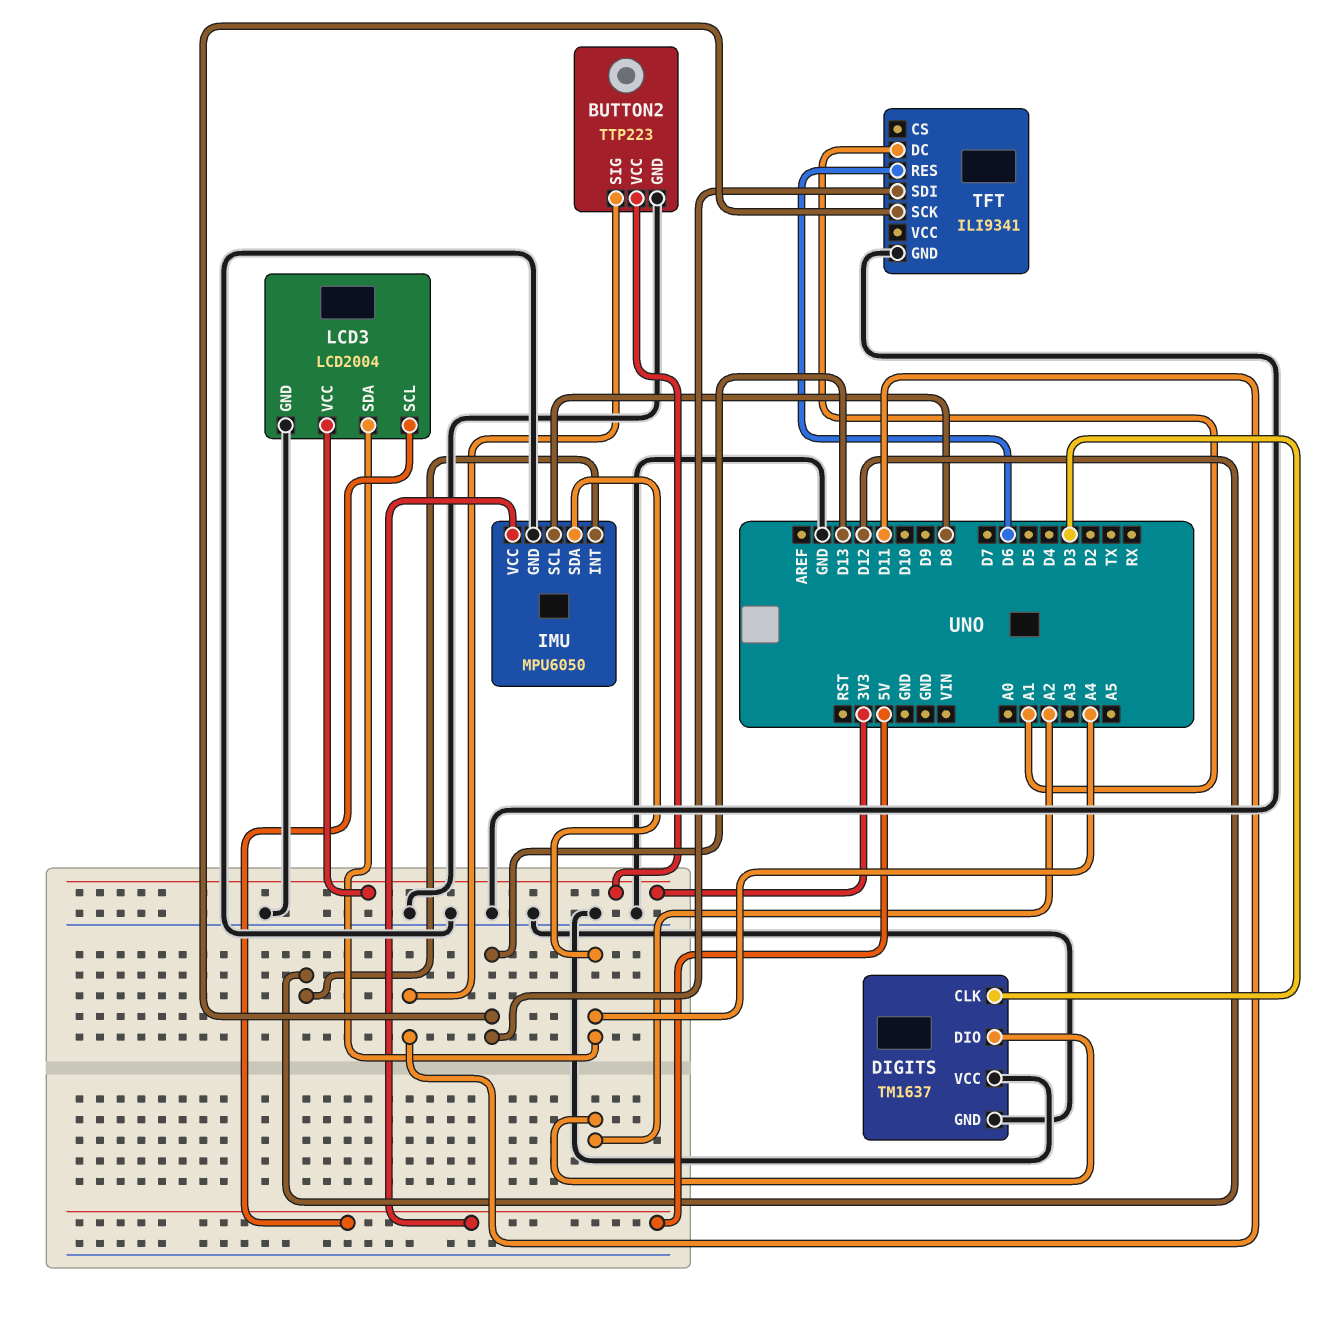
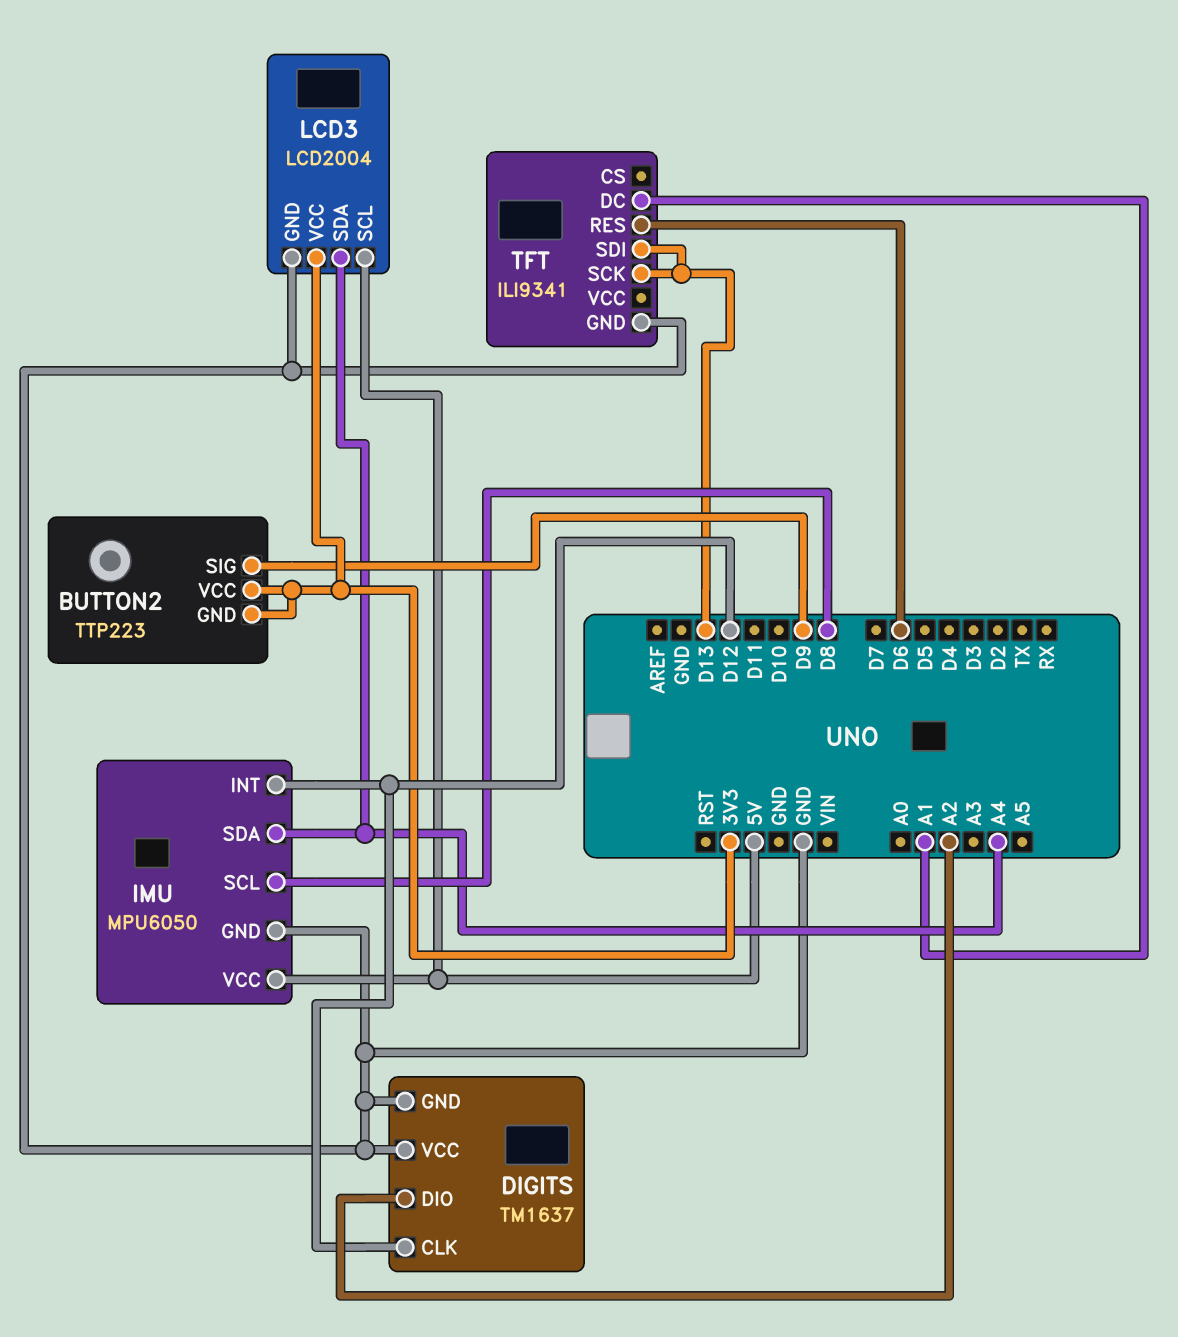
BUTTON2 pin GND: GND -> 3V3
BUTTON2 pin SIG: D11 -> D9
DIGITS pin CLK: D3 -> D12

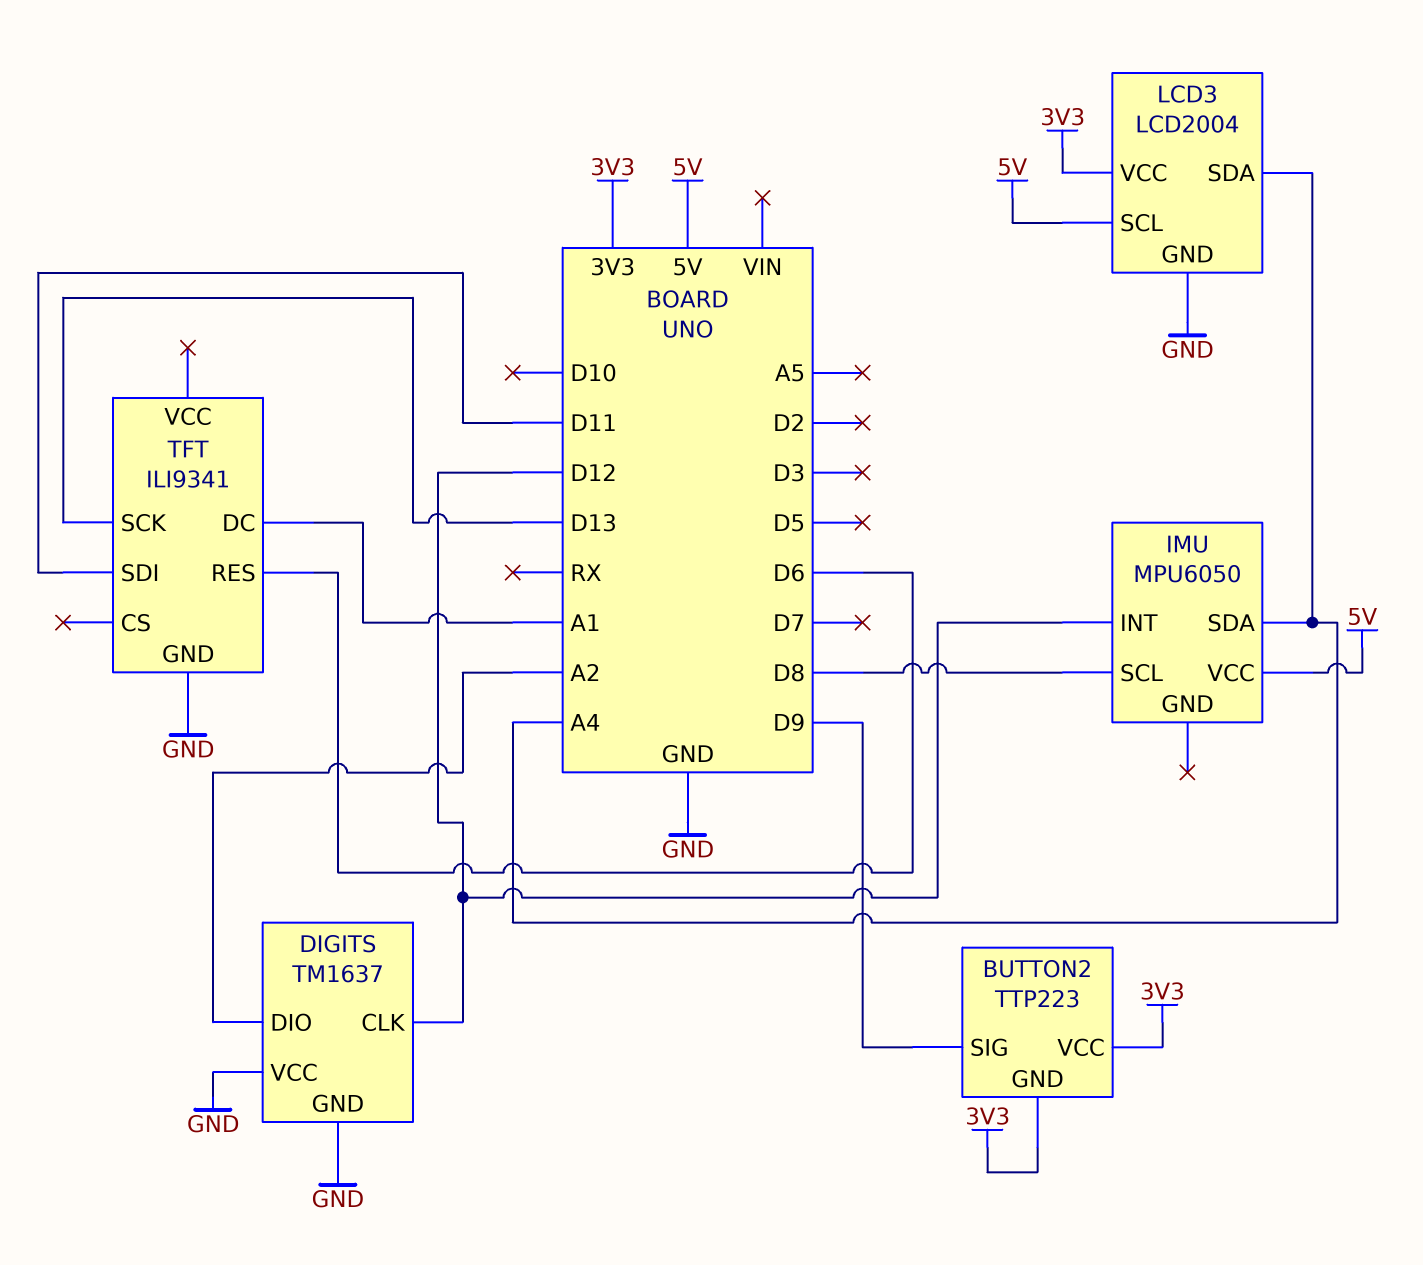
IMU pin GND: GND -> none
TFT pin SDI: D13 -> D11

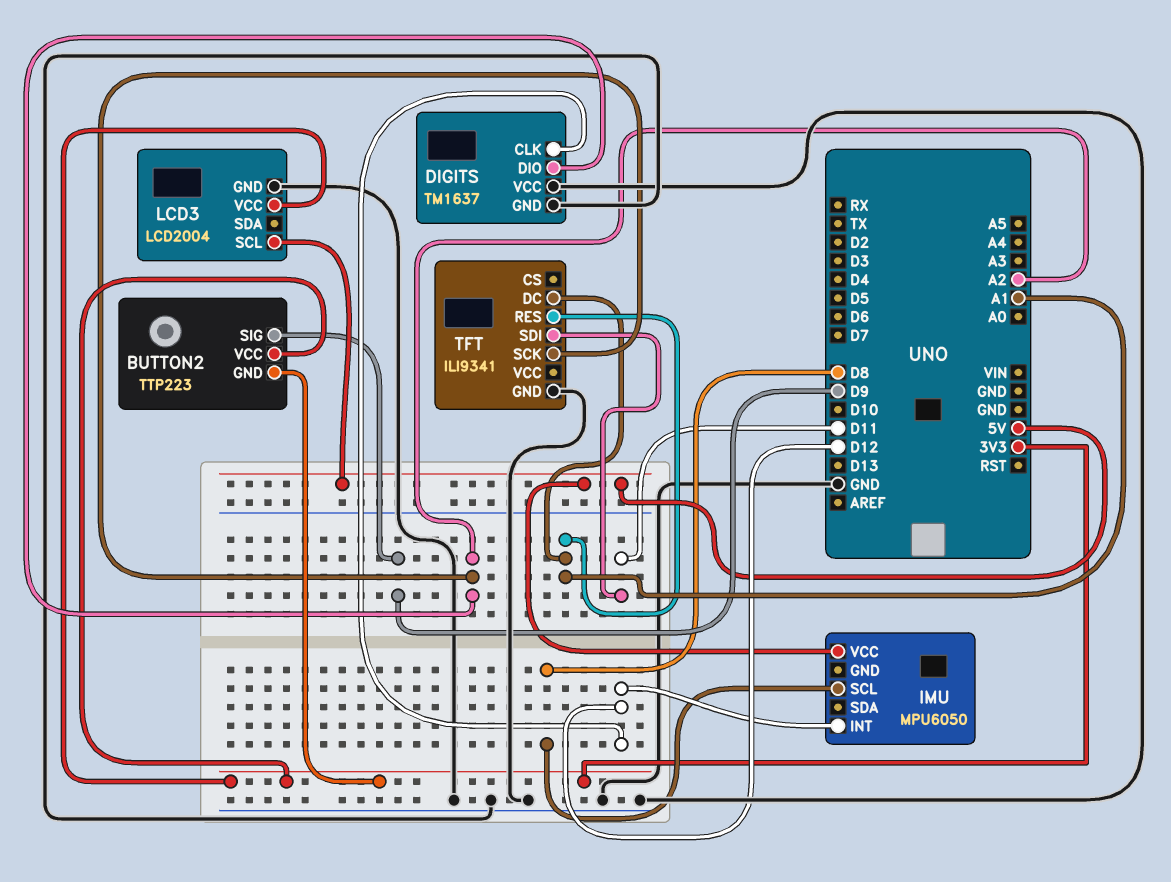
IMU pin SDA: A4 -> none
LCD3 pin SDA: A4 -> none
TFT pin RES: D6 -> A1
TFT pin SCK: D13 -> A2

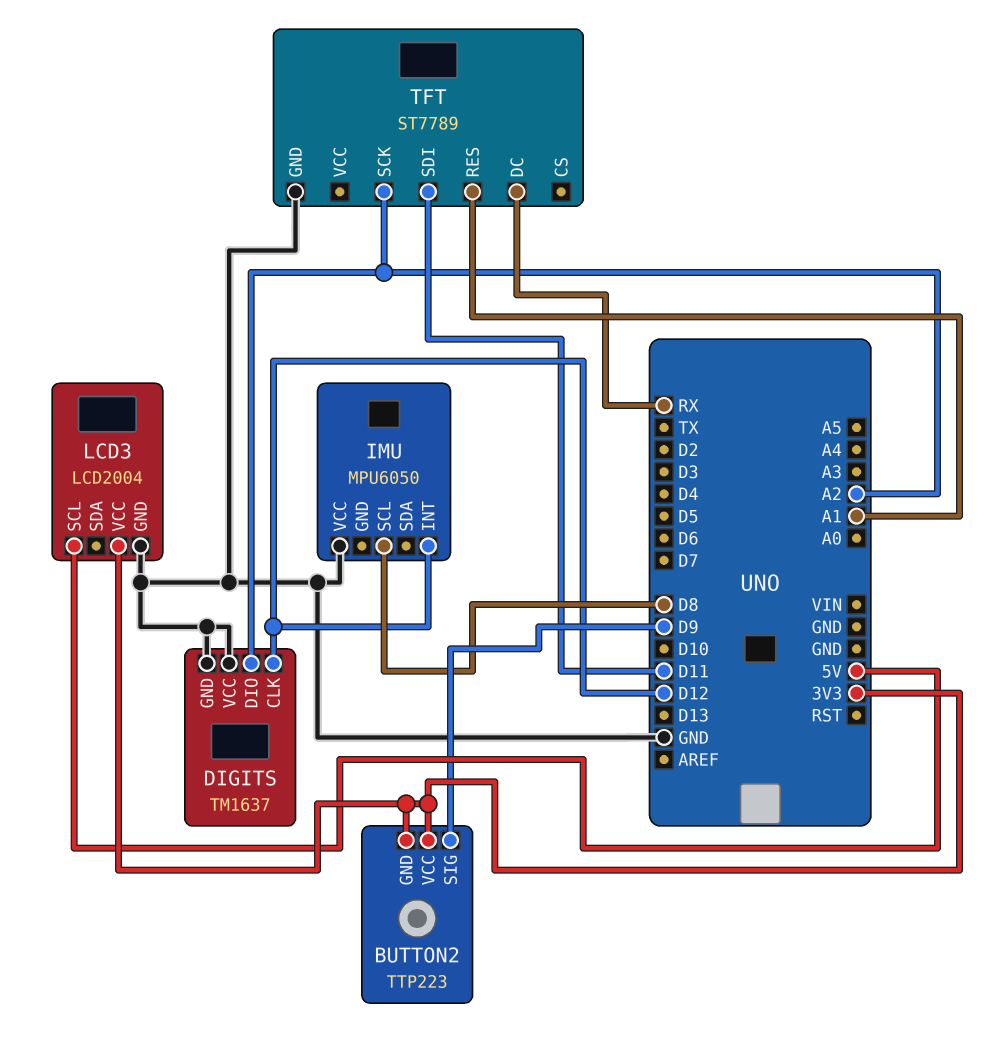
IMU pin VCC: 5V -> GND
TFT: ILI9341 -> ST7789
TFT pin DC: A1 -> RX

